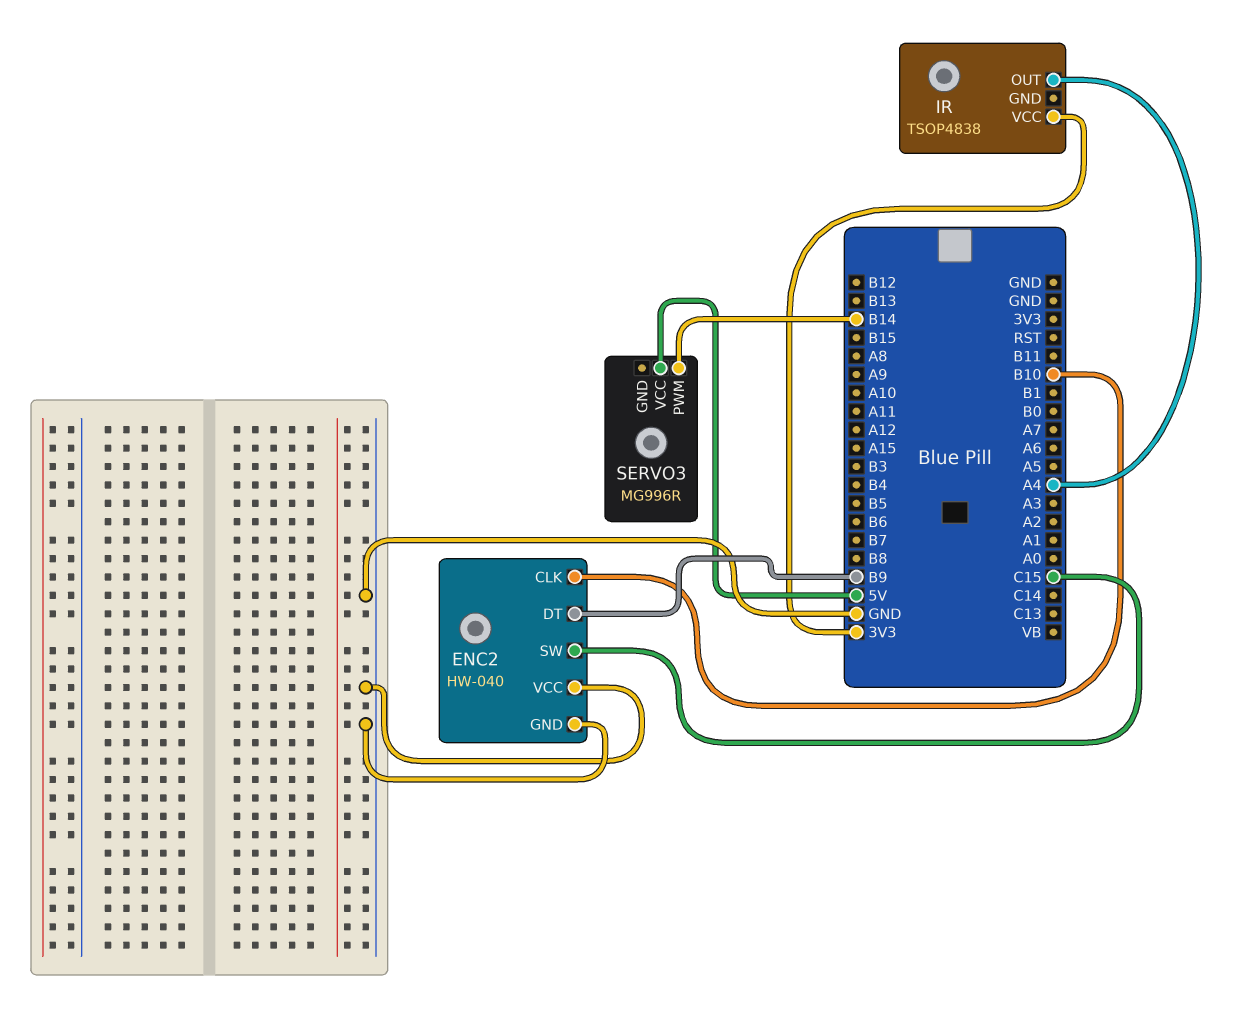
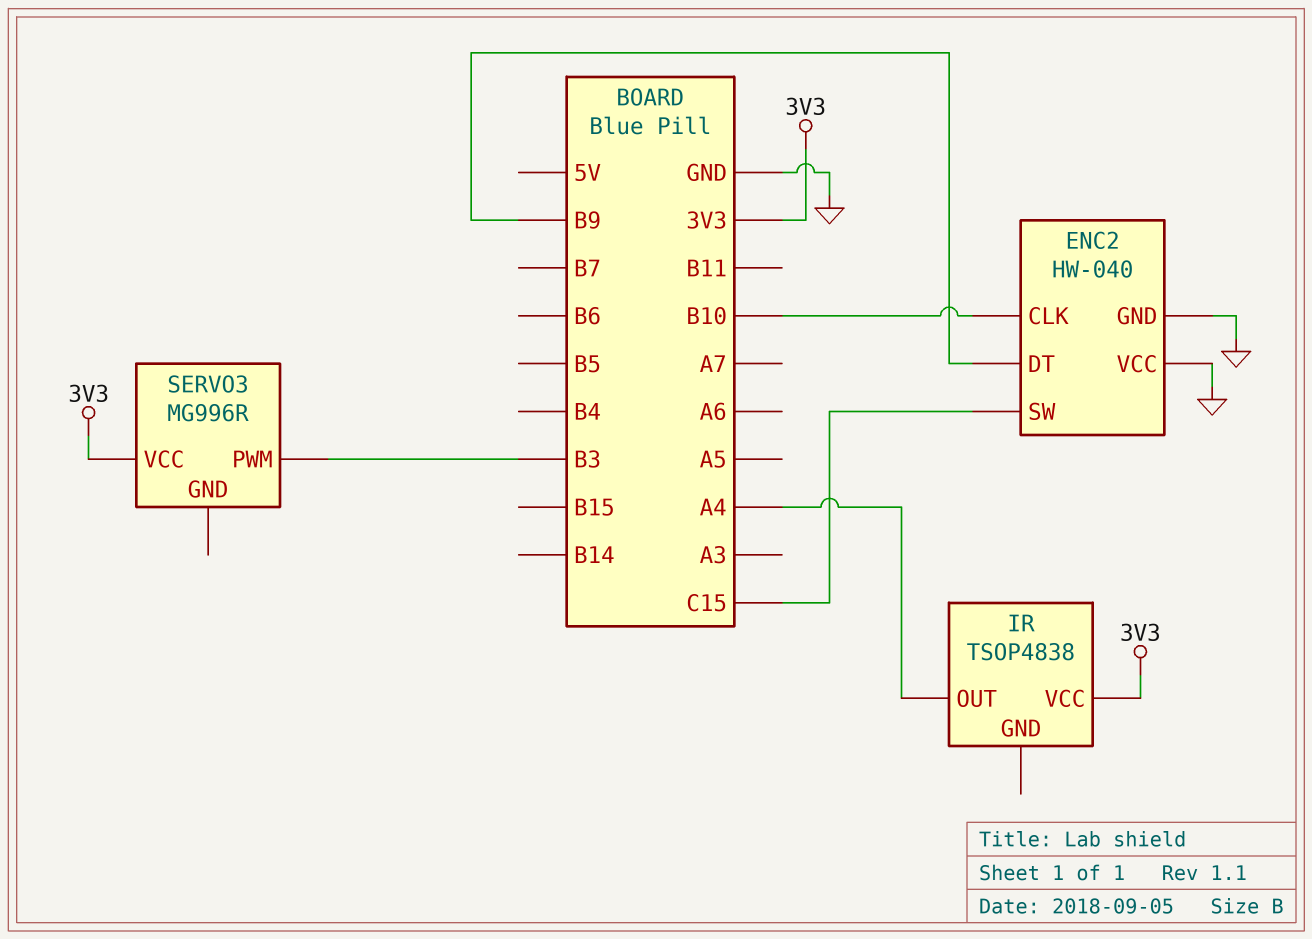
SERVO3 pin PWM: B14 -> B3
SERVO3 pin VCC: 5V -> 3V3

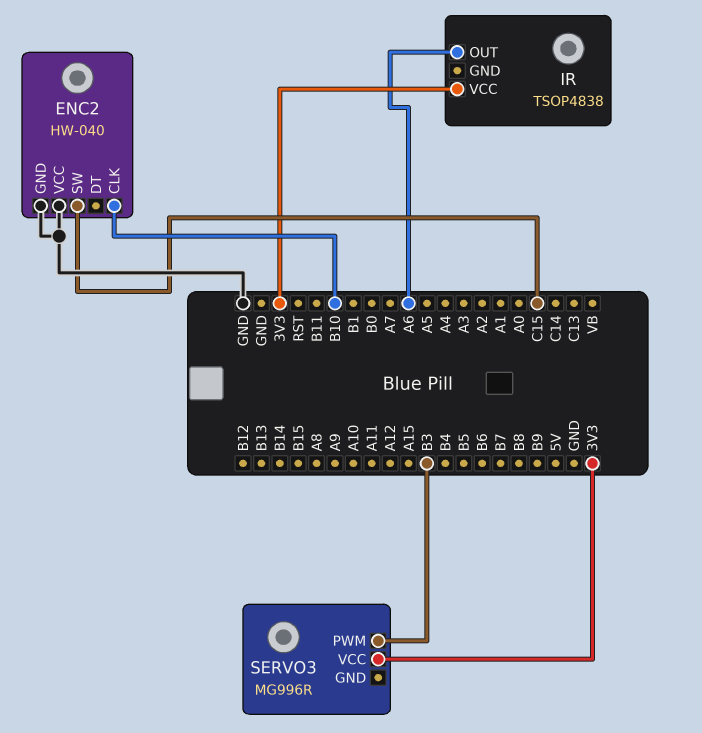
ENC2 pin DT: B9 -> none
IR pin OUT: A4 -> A6

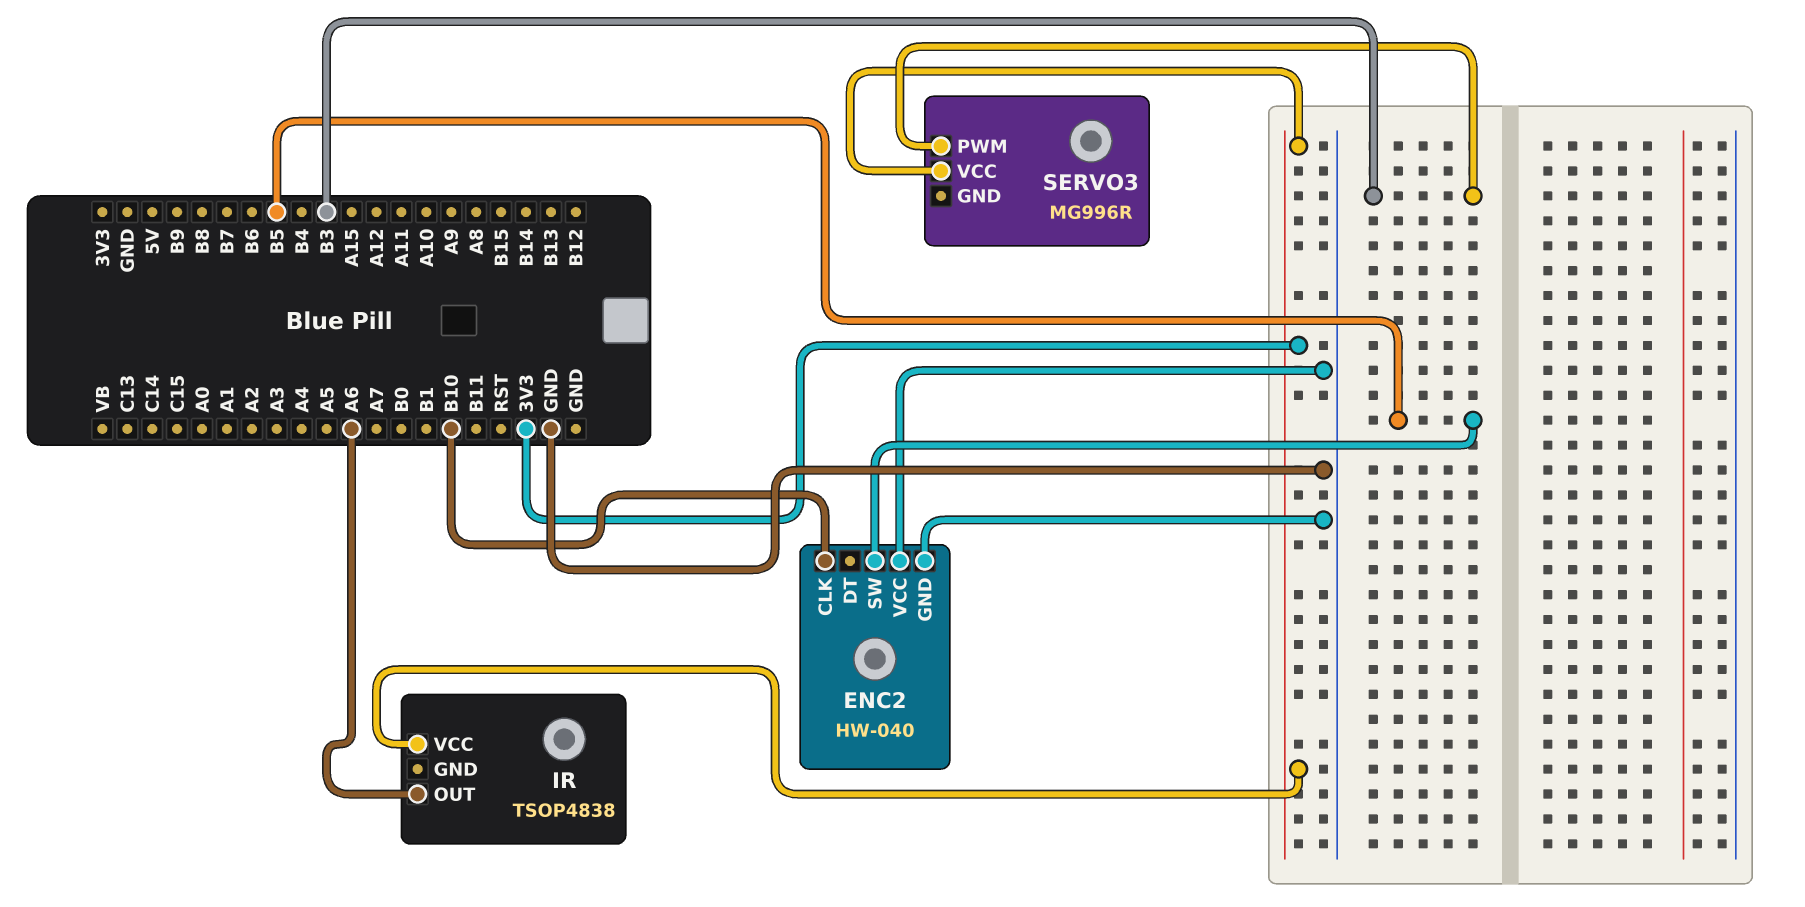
ENC2 pin SW: C15 -> B5

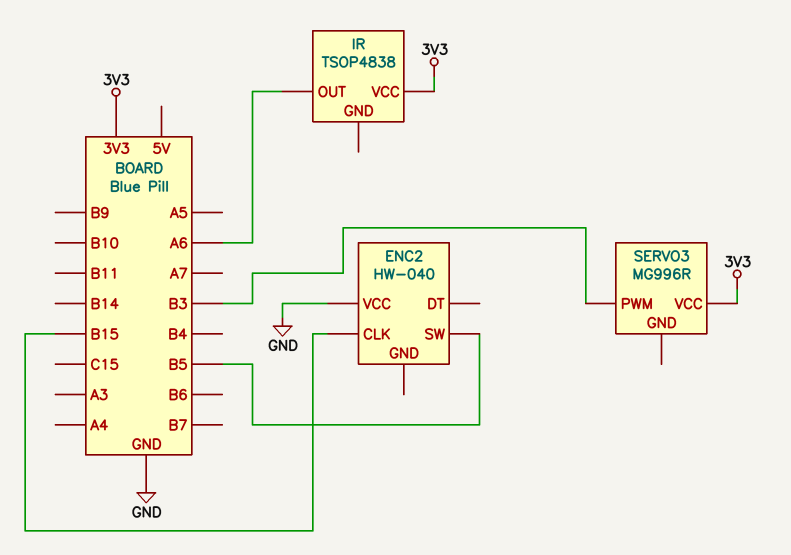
ENC2 pin CLK: B10 -> B15
ENC2 pin GND: GND -> none

